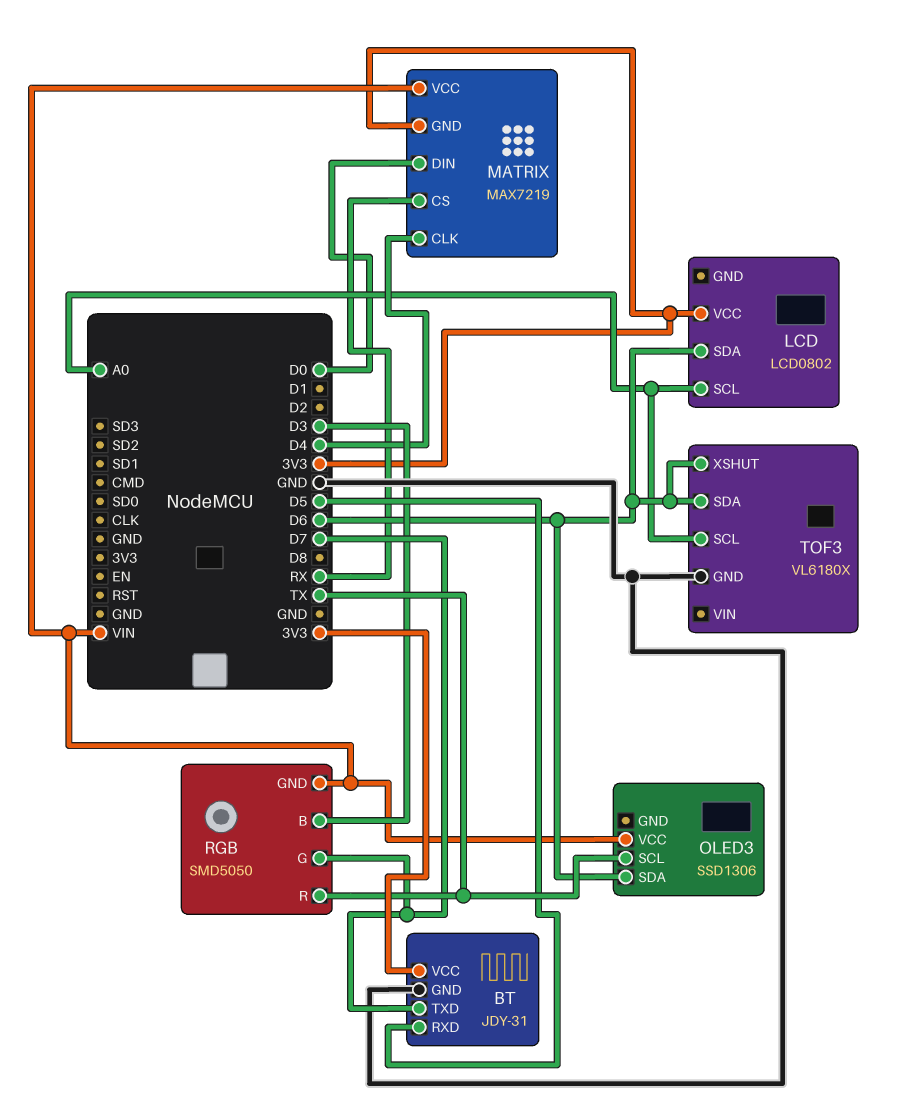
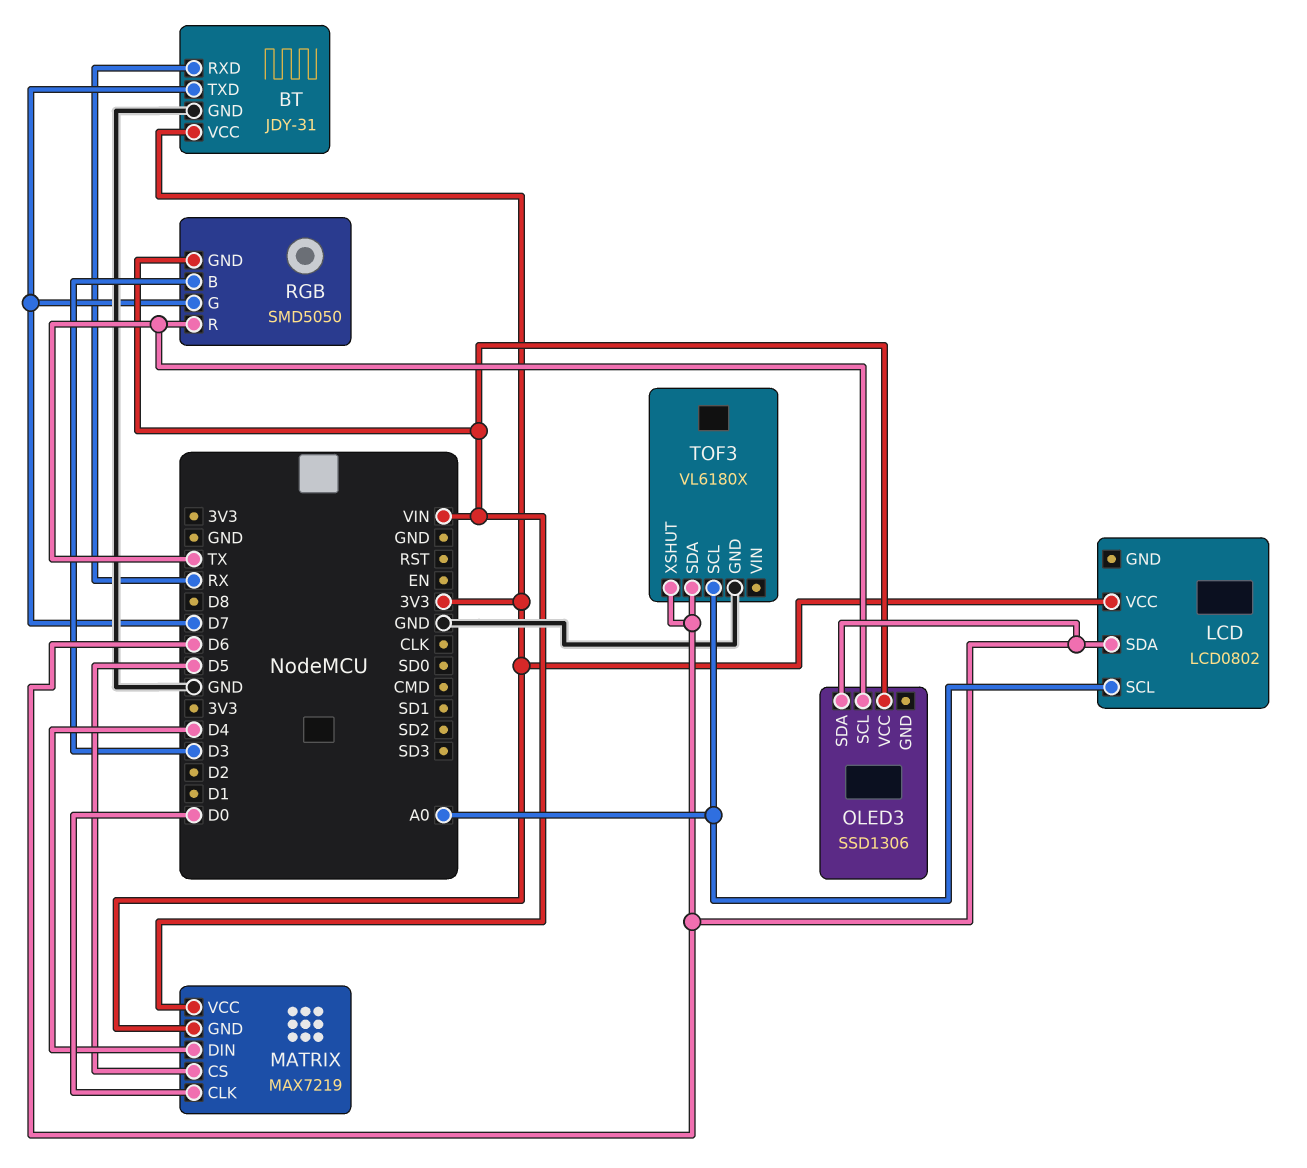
BT pin RXD: D5 -> RX
MATRIX pin CLK: D4 -> D0
MATRIX pin CS: RX -> D5
MATRIX pin DIN: D0 -> D4

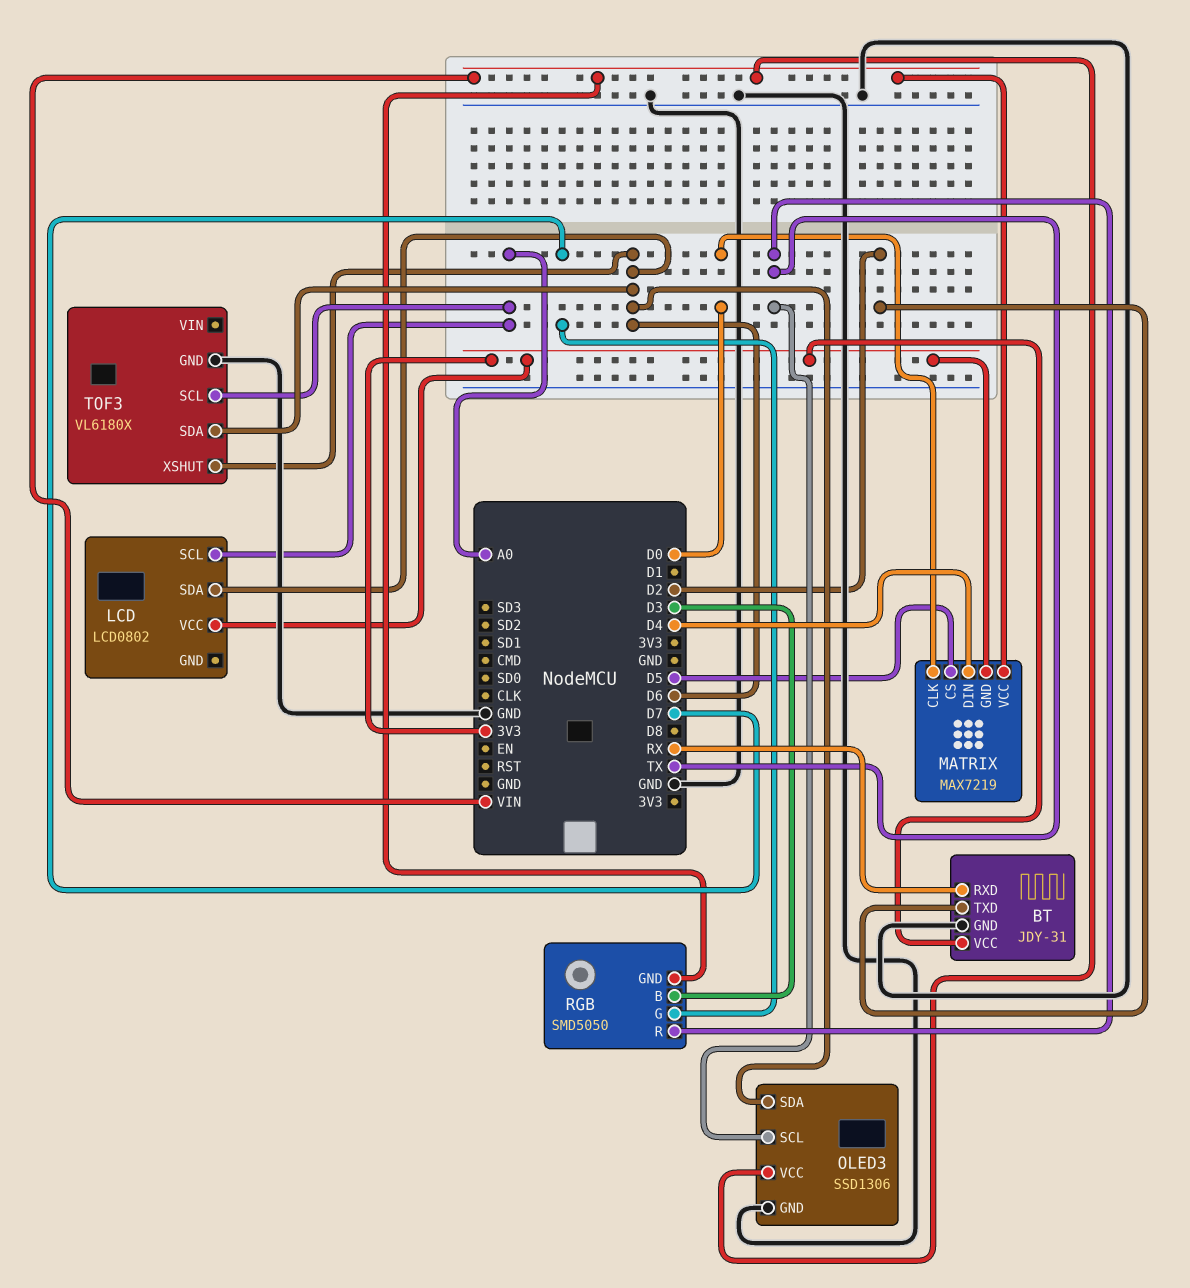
BT pin TXD: D7 -> D2
OLED3 pin GND: none -> GND

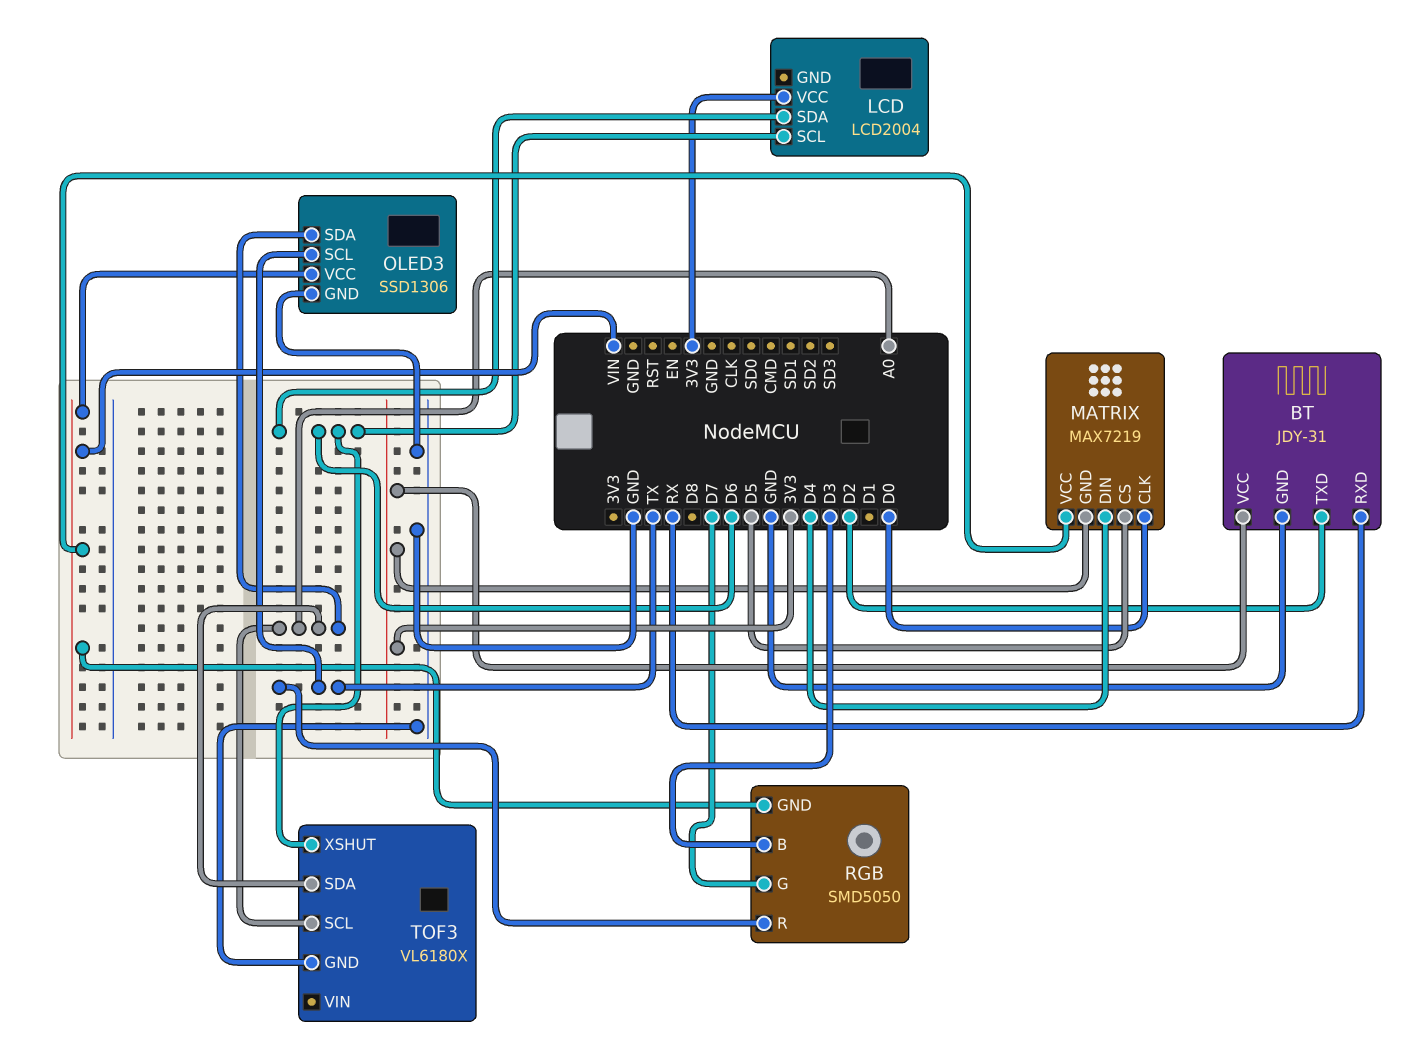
LCD: LCD0802 -> LCD2004
LCD pin SCL: A0 -> D6
OLED3 pin SDA: D6 -> A0
TOF3 pin SDA: D6 -> A0

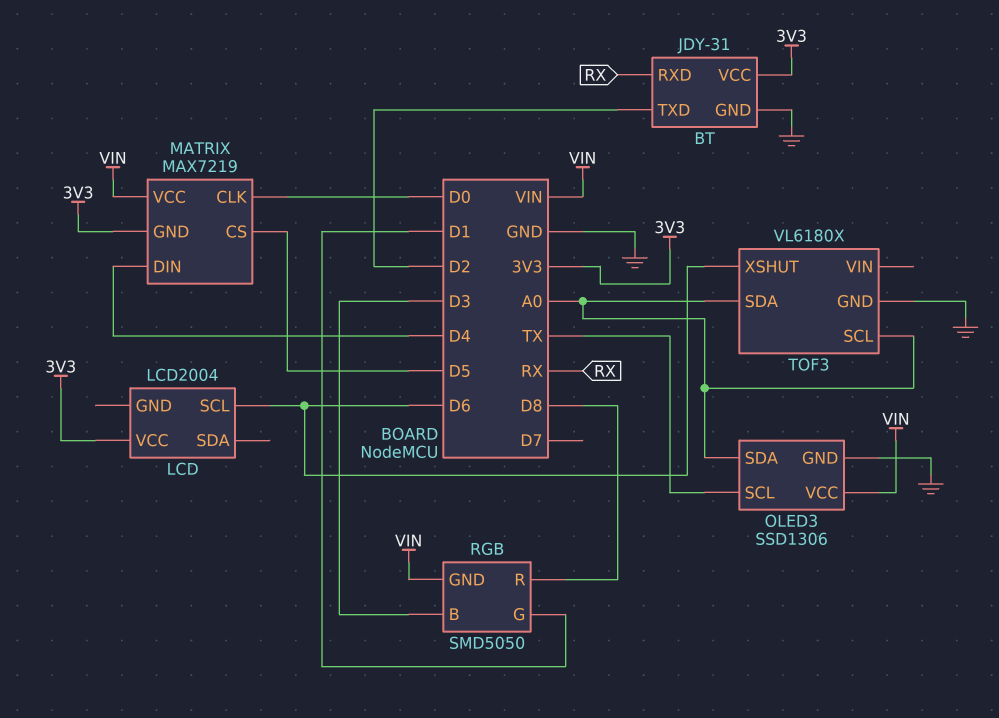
LCD pin SDA: D6 -> none
RGB pin G: D7 -> D1
RGB pin R: TX -> D8

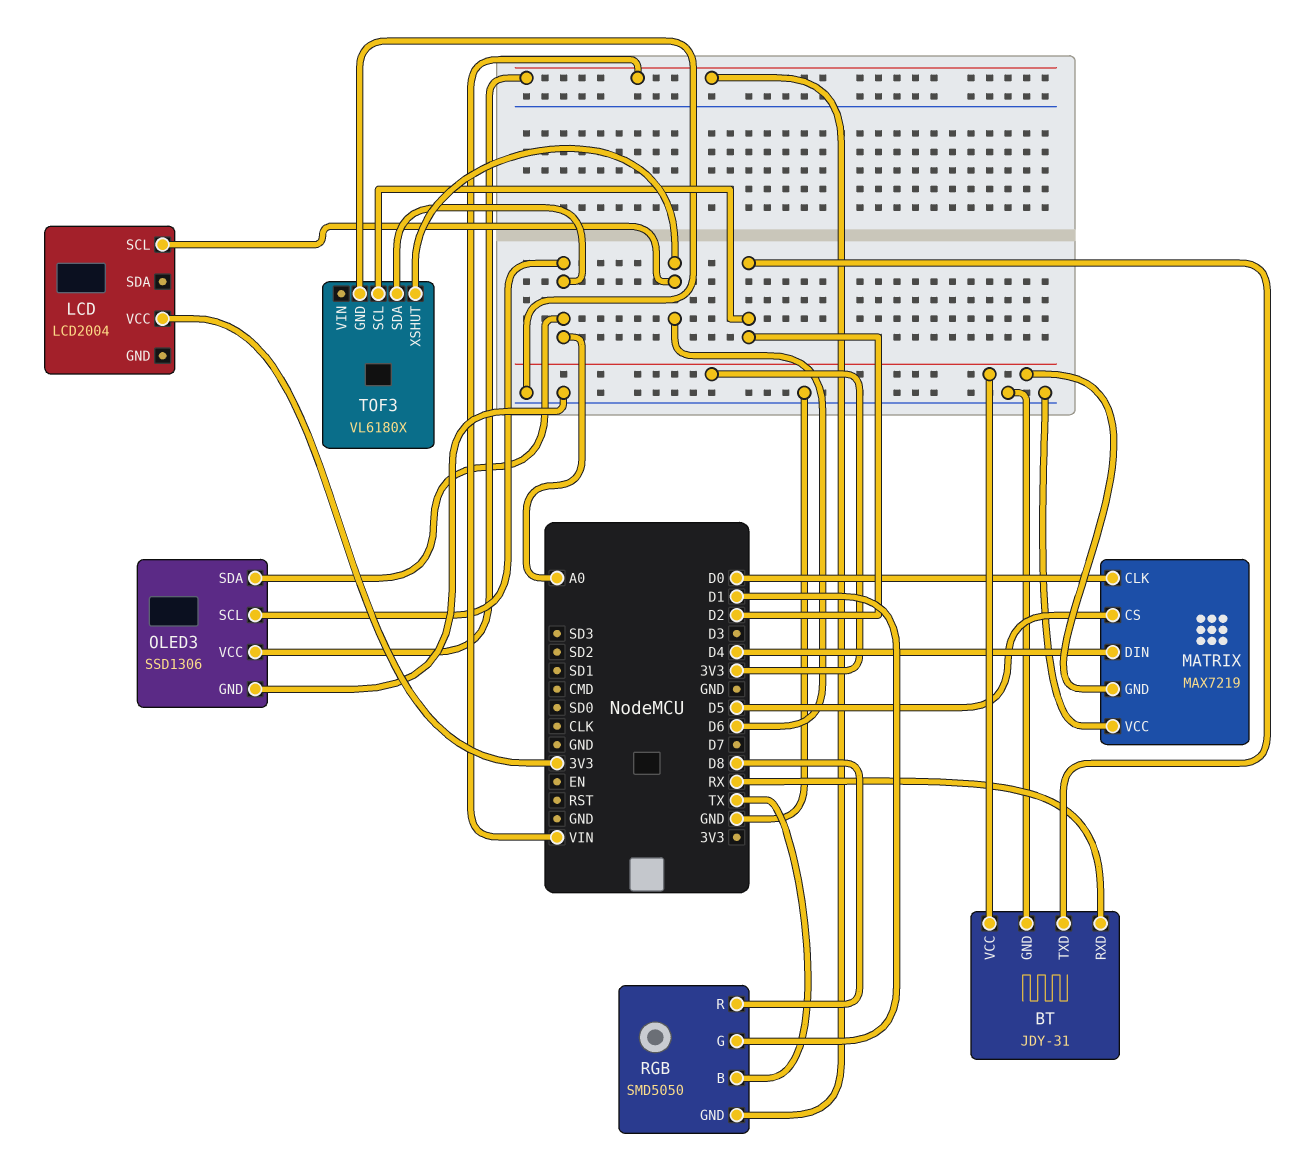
MATRIX pin VCC: VIN -> GND
OLED3 pin SCL: TX -> A0
RGB pin B: D3 -> TX
TOF3 pin SCL: A0 -> D2

